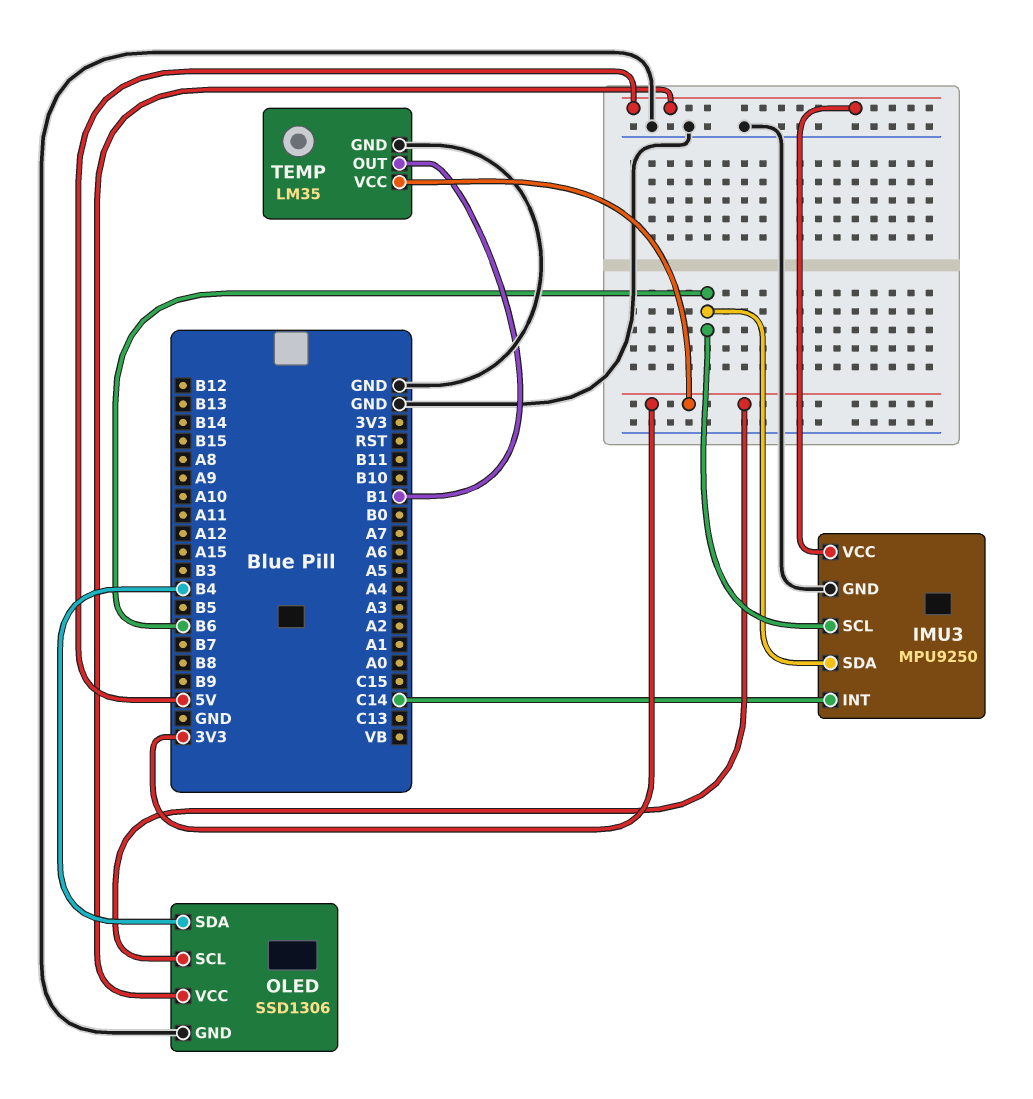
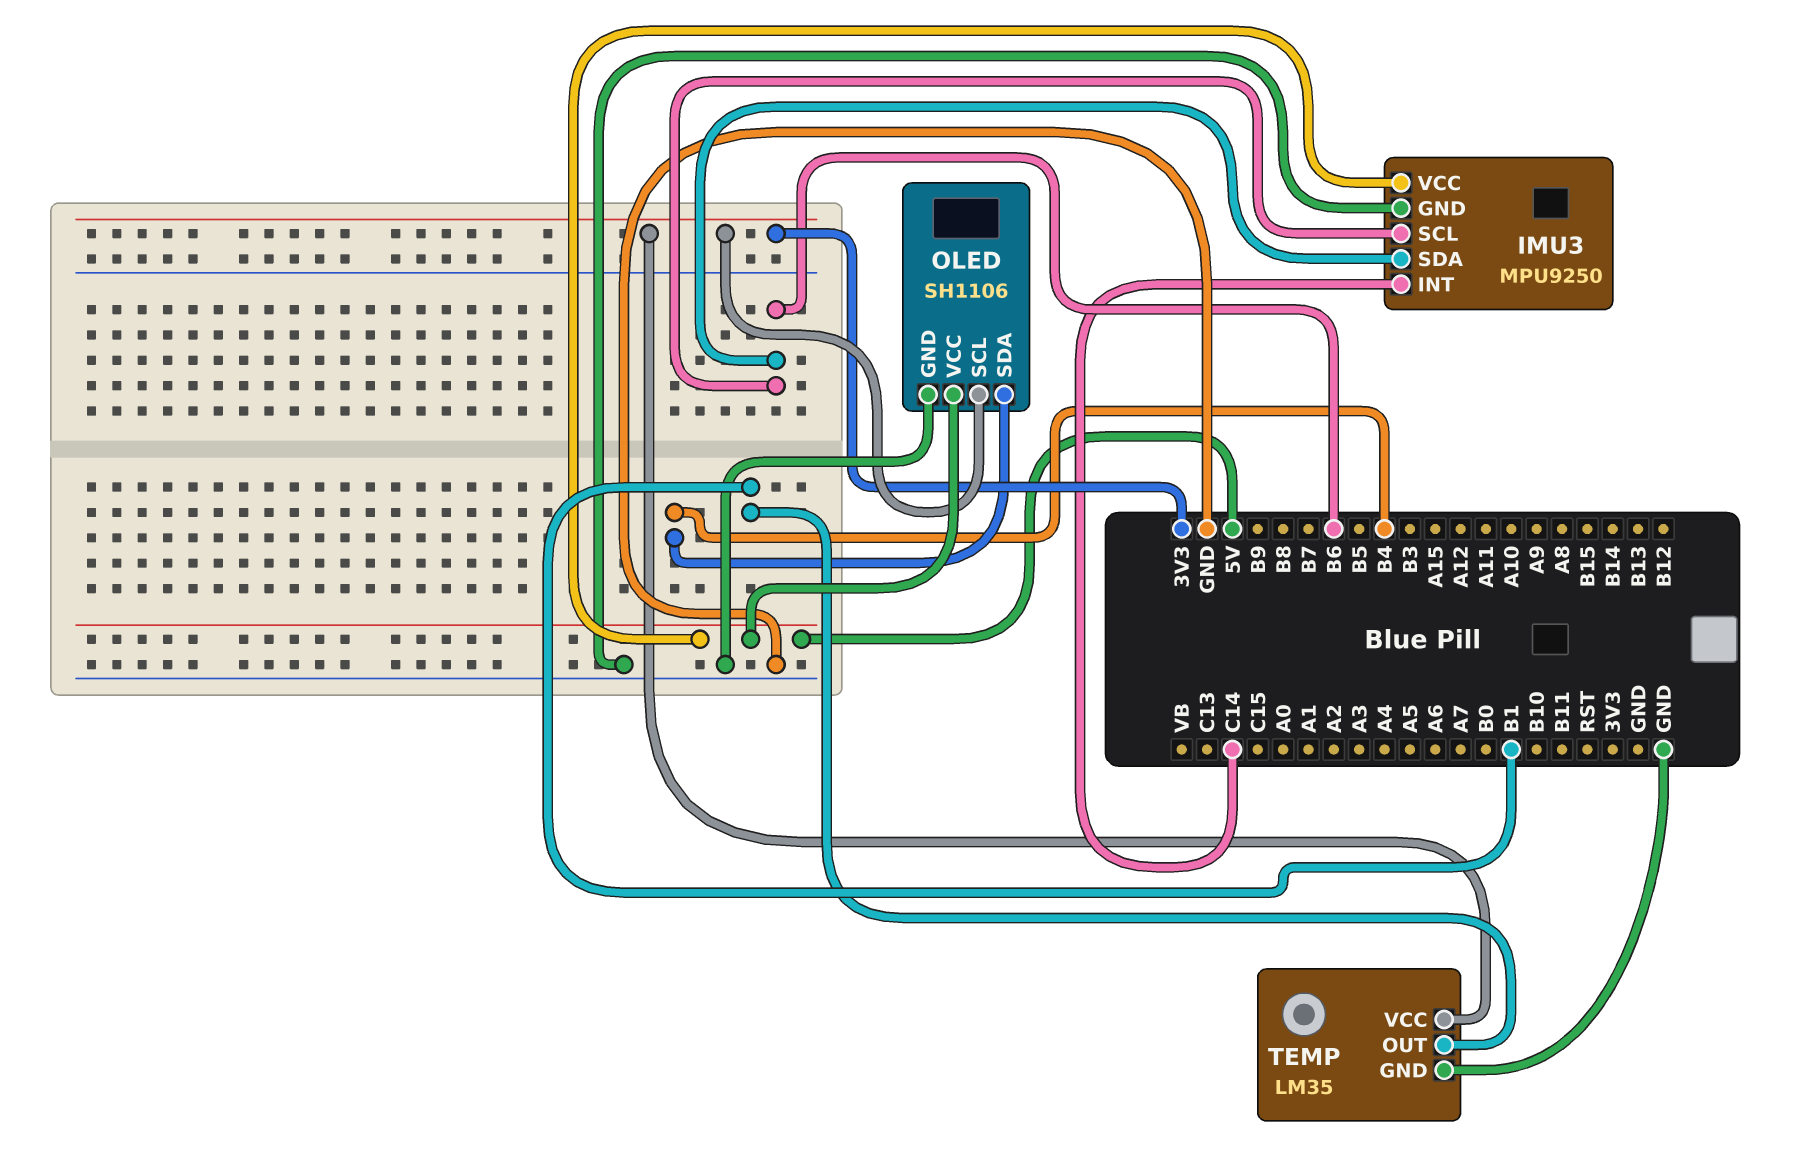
OLED: SSD1306 -> SH1106

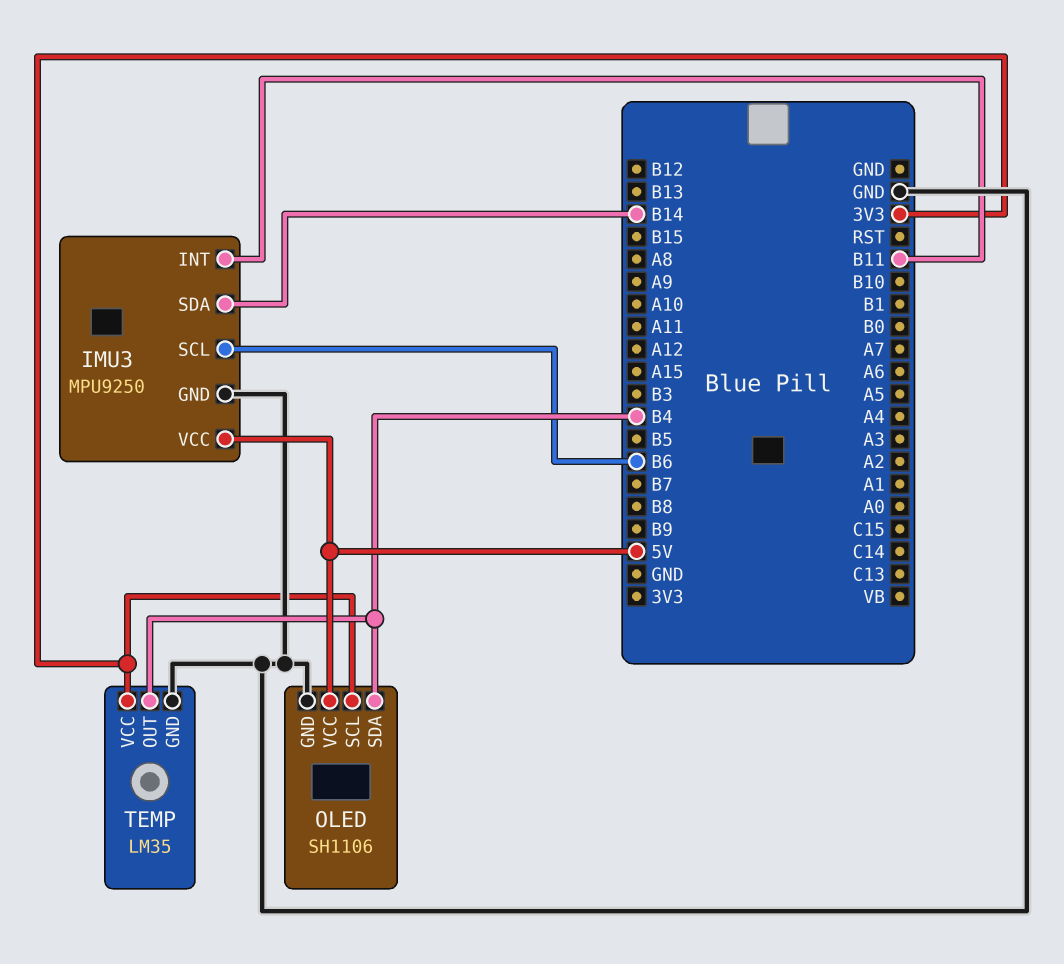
IMU3 pin INT: C14 -> B11
IMU3 pin SDA: B6 -> B14
TEMP pin OUT: B1 -> B4

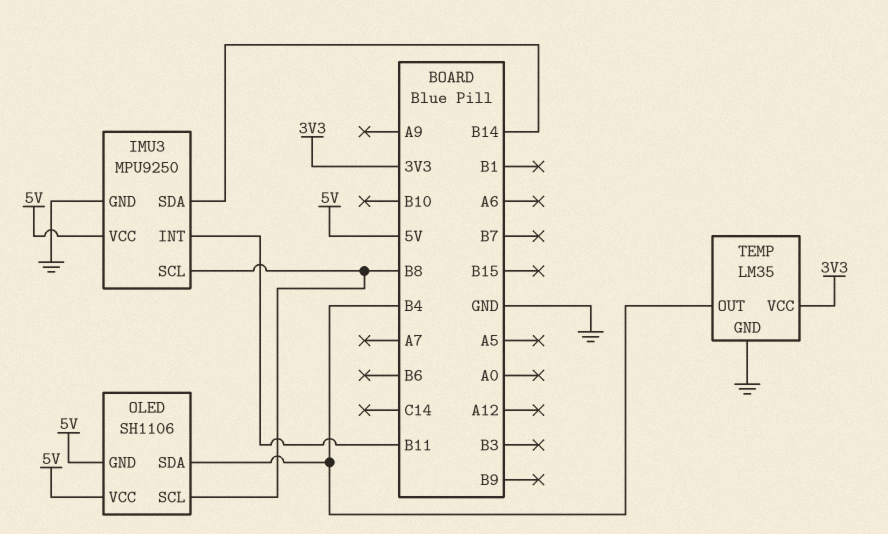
IMU3 pin SCL: B6 -> B8
OLED pin GND: GND -> 5V
OLED pin SCL: 3V3 -> B8

